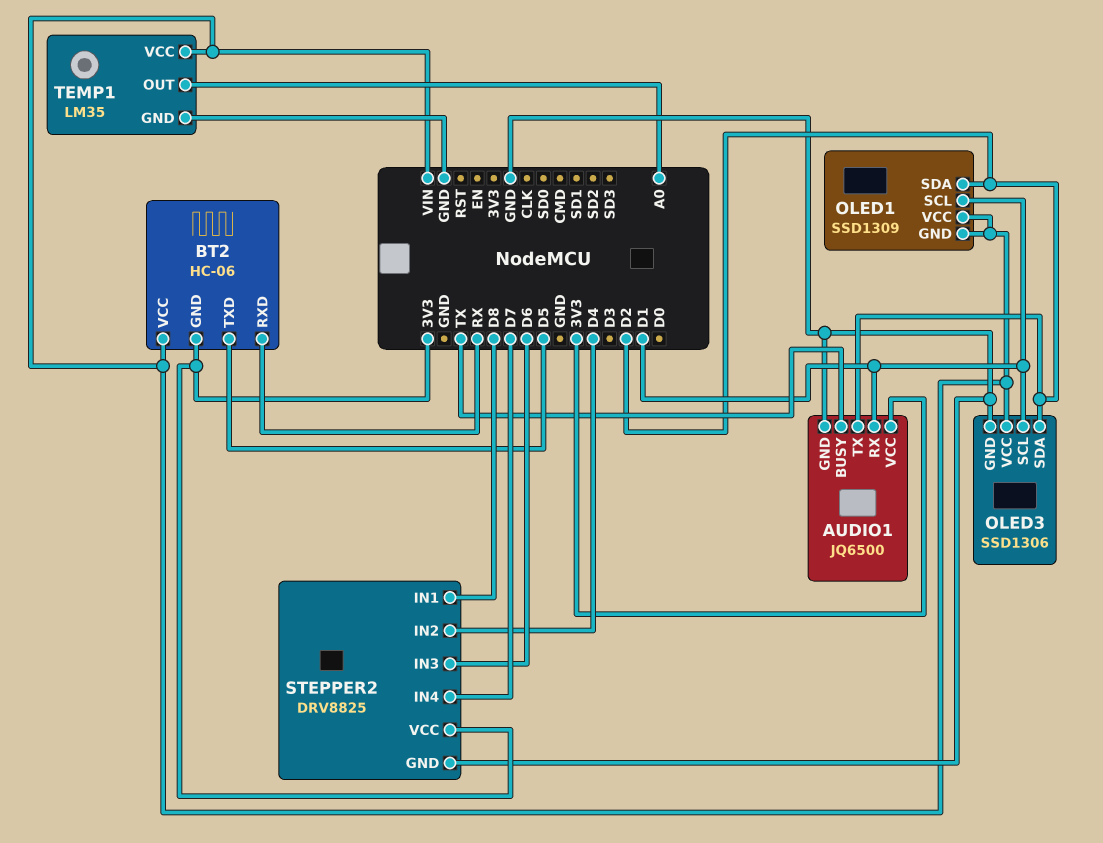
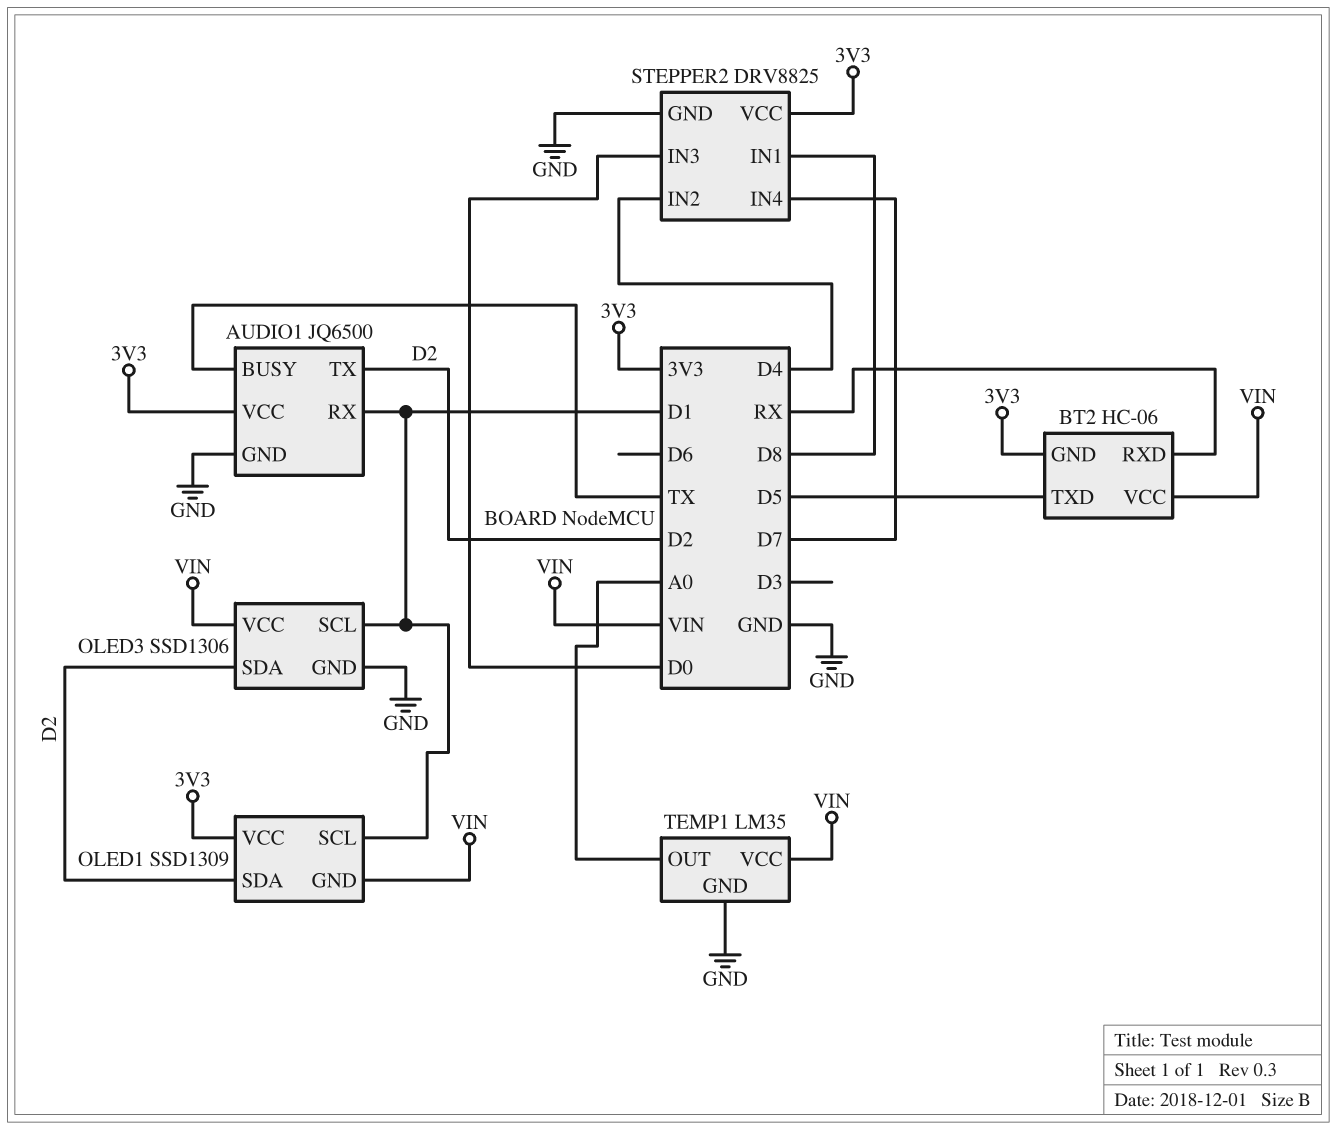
OLED1 pin VCC: VIN -> 3V3
STEPPER2 pin IN3: D6 -> D0

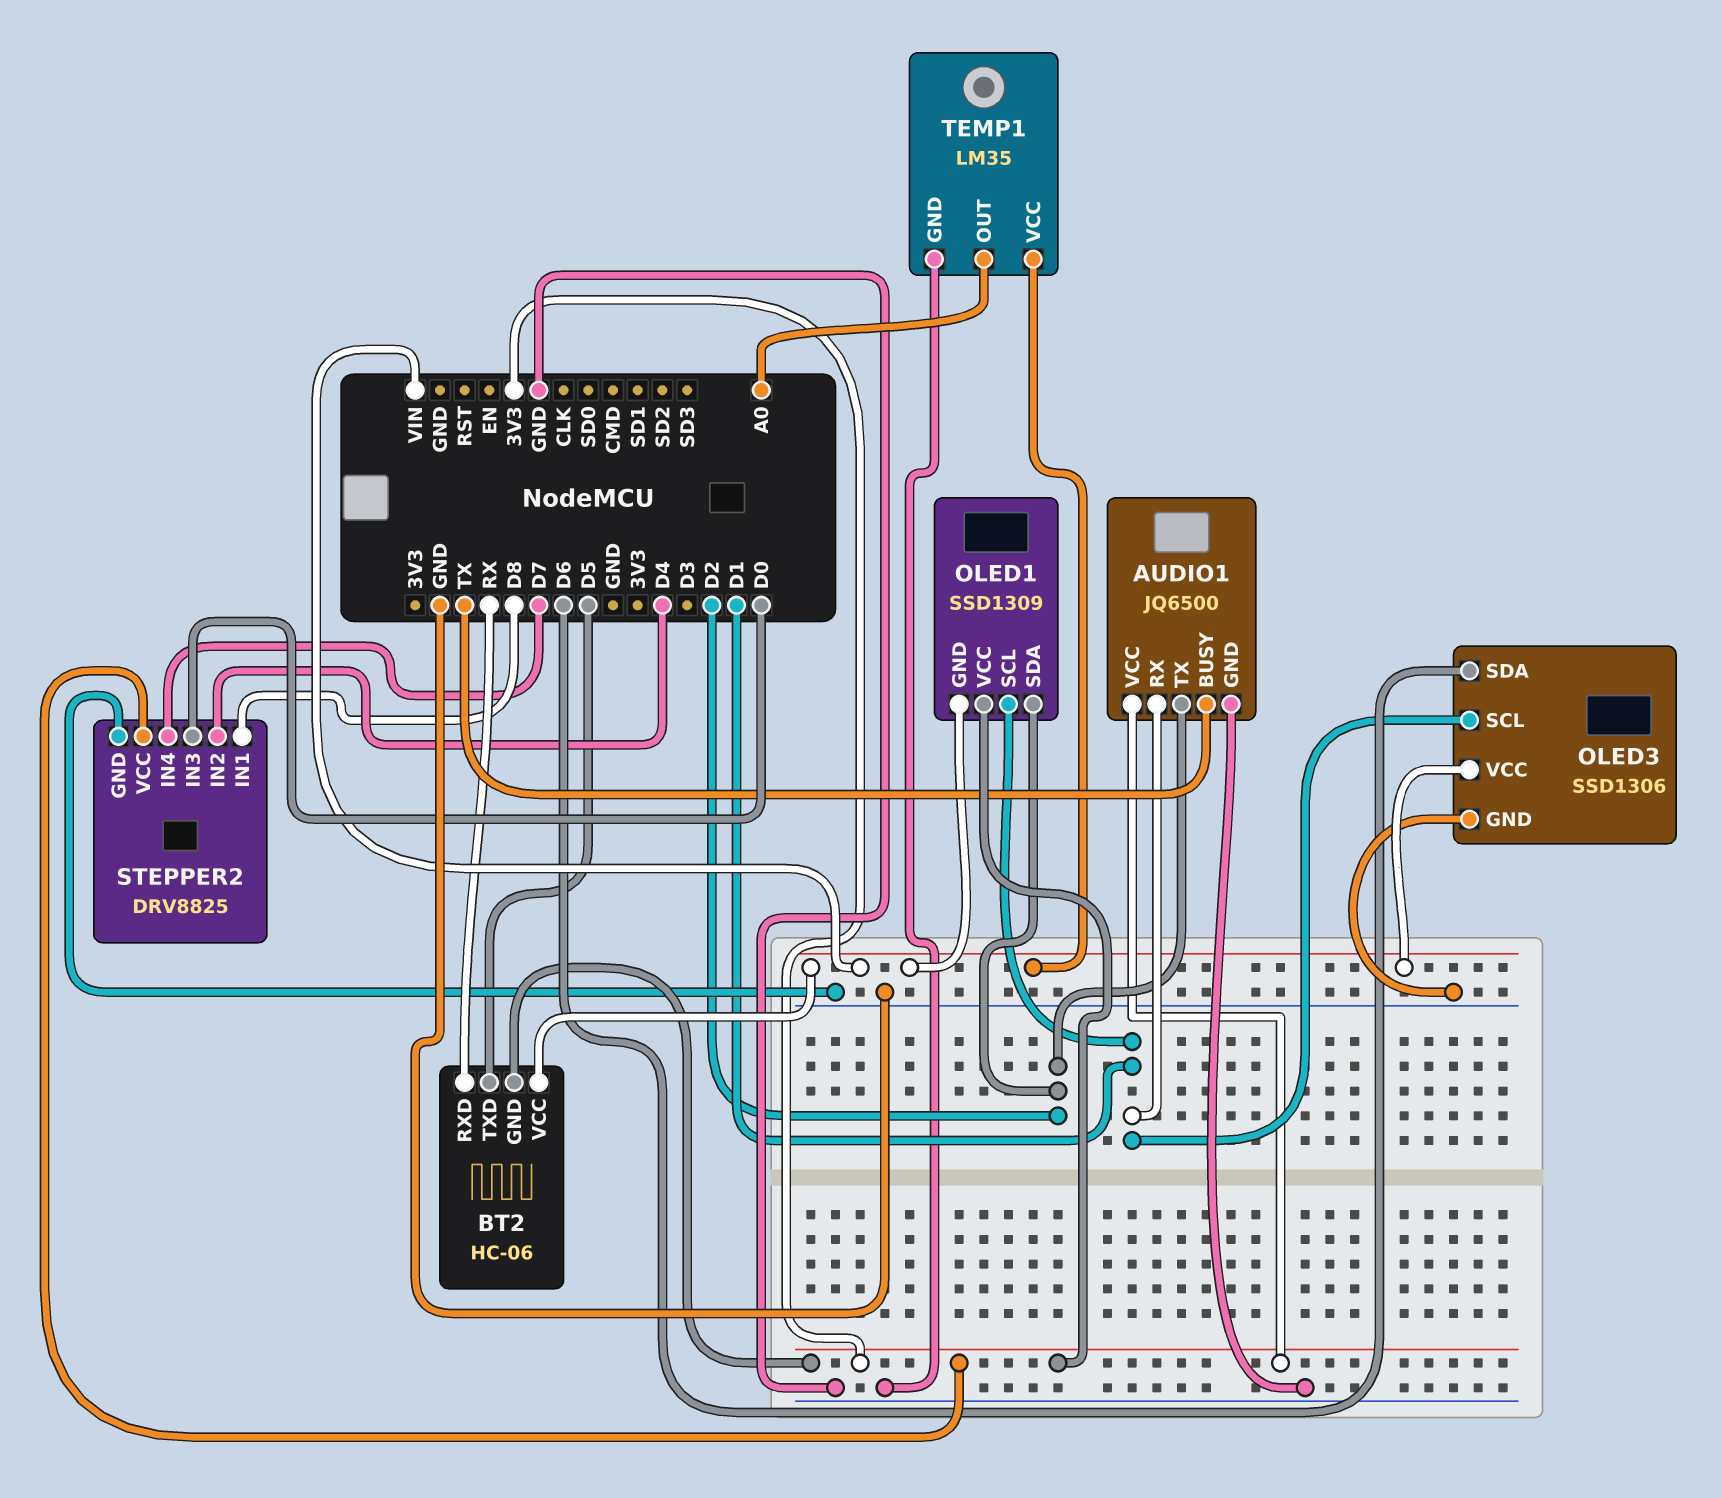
OLED3 pin SDA: D2 -> D6

